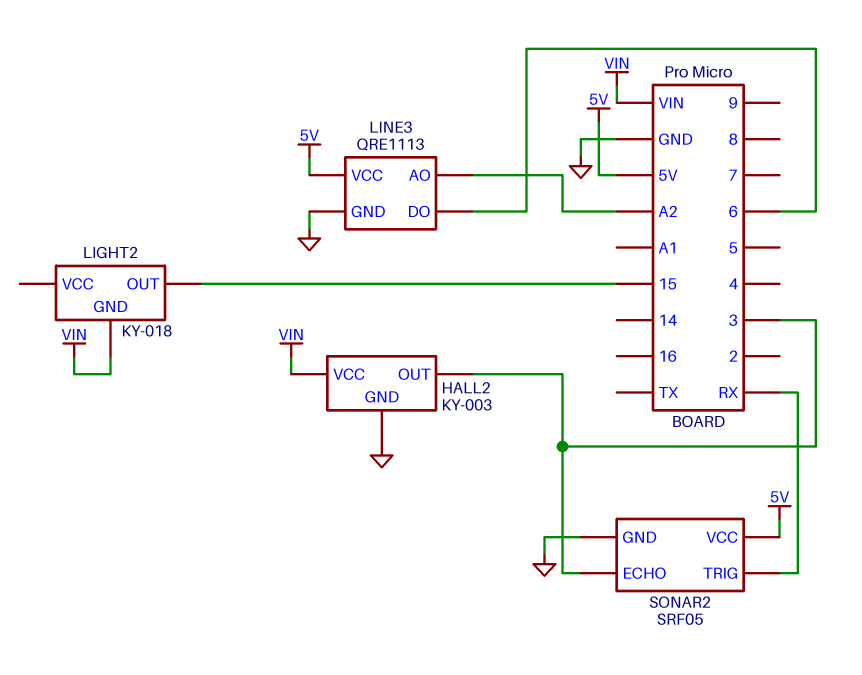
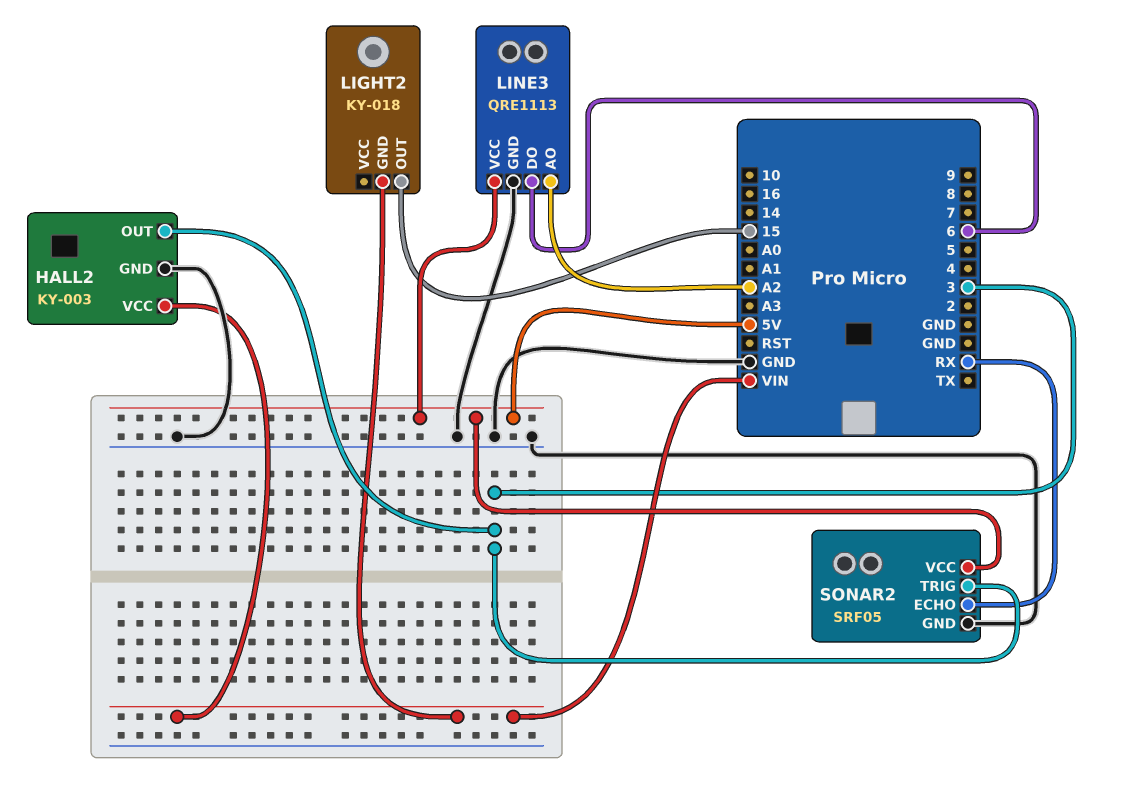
SONAR2 pin ECHO: 3 -> RX
SONAR2 pin TRIG: RX -> 3

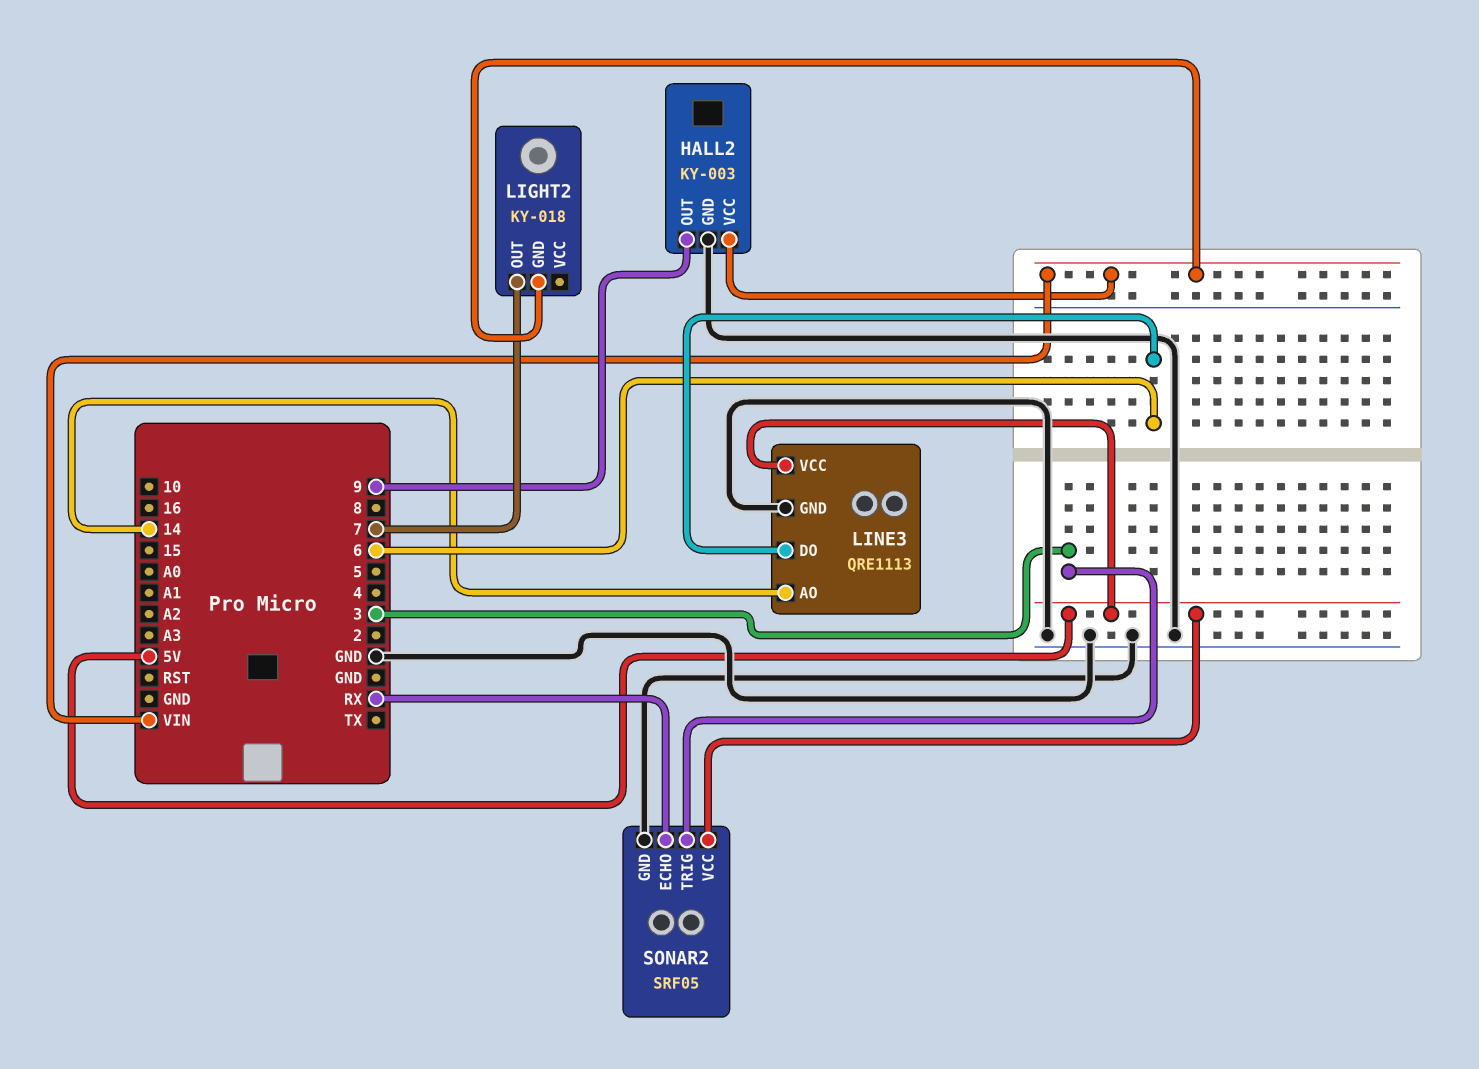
HALL2 pin OUT: 3 -> 9
LIGHT2 pin OUT: 15 -> 7
LINE3 pin AO: A2 -> 14

